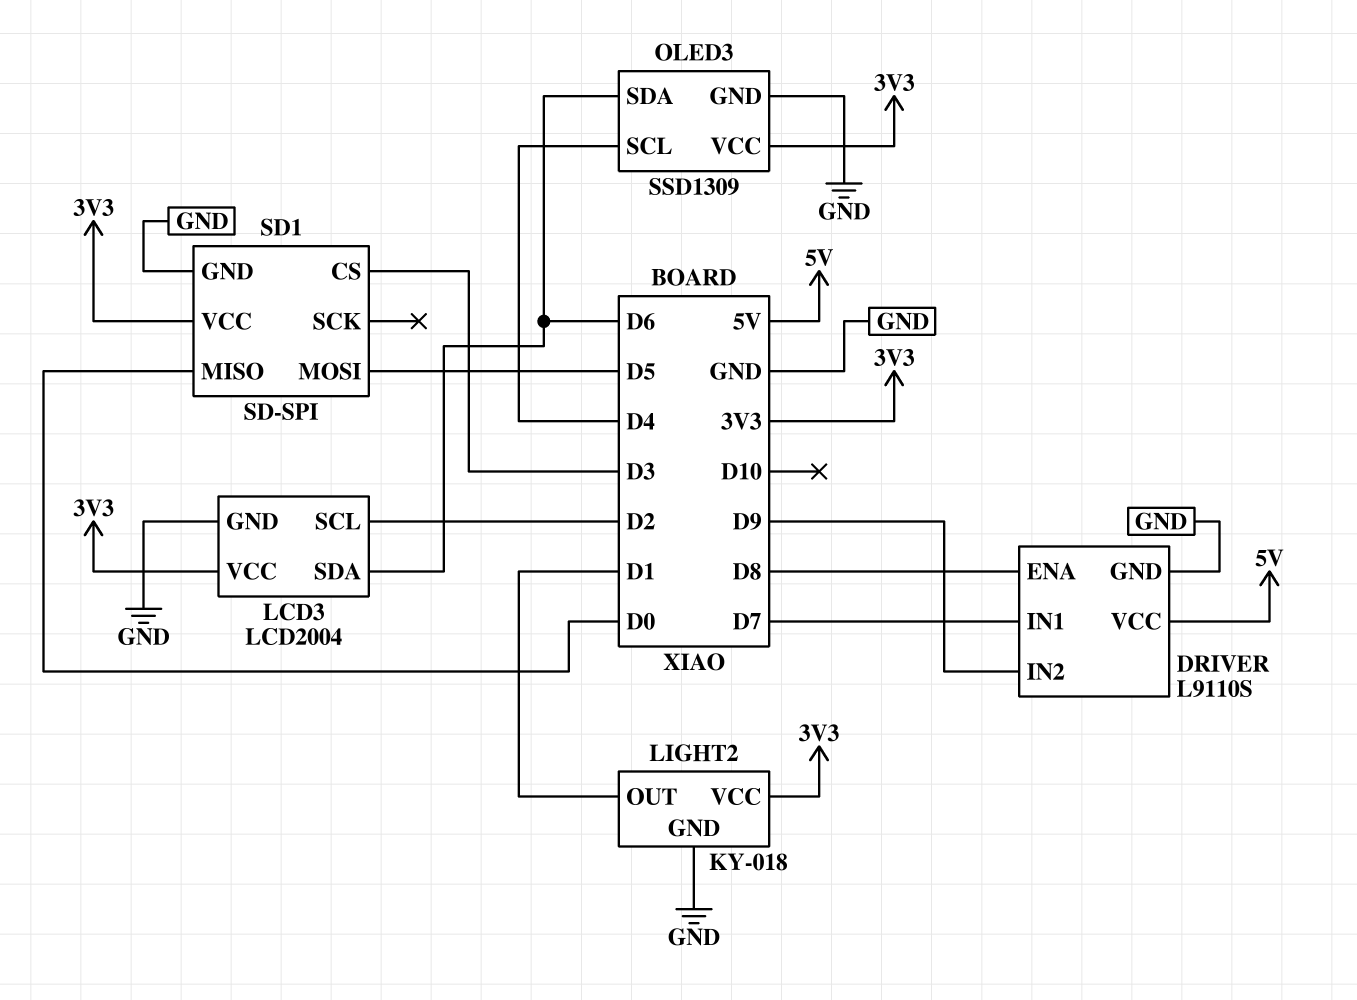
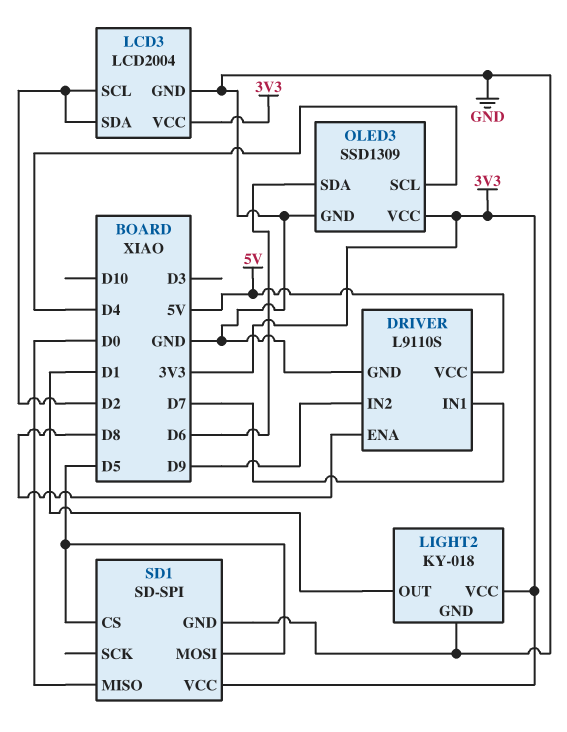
LCD3 pin SDA: D6 -> D2
SD1 pin CS: D3 -> D5

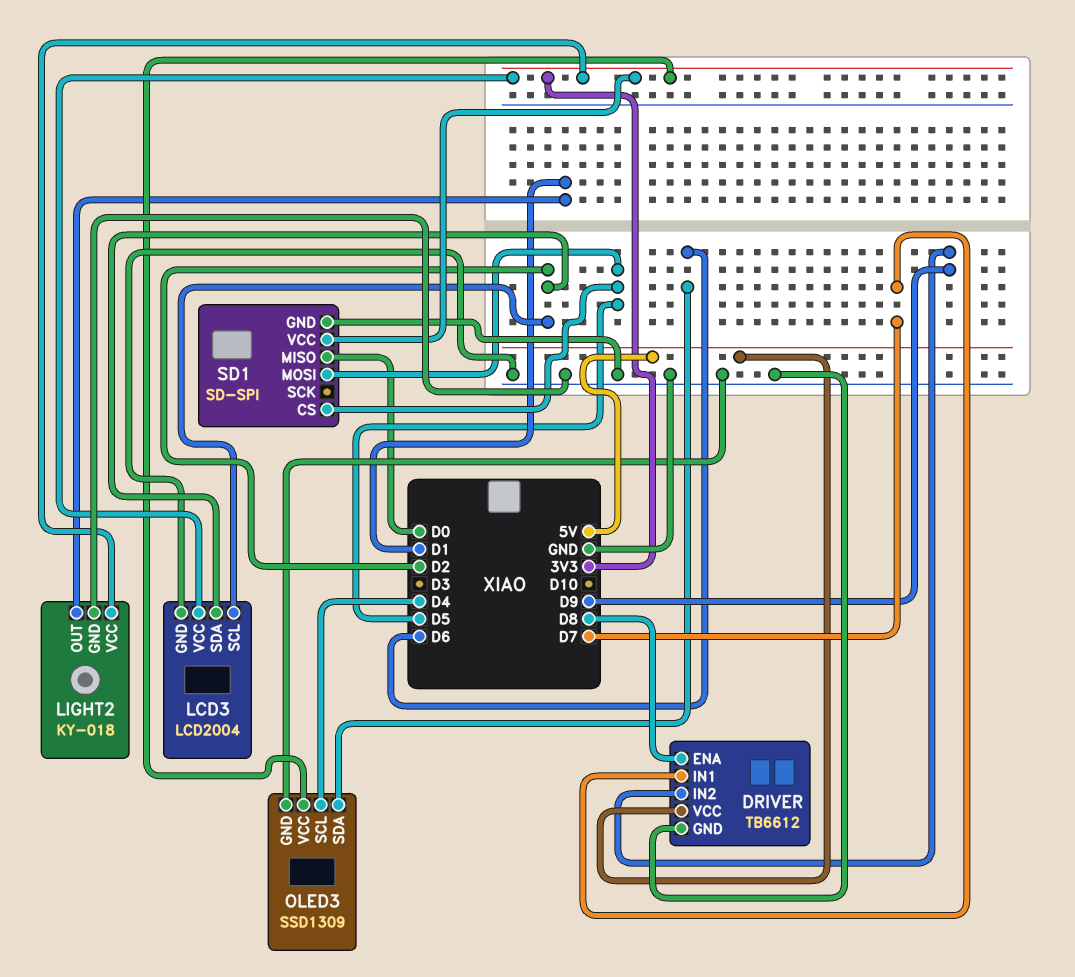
DRIVER: L9110S -> TB6612

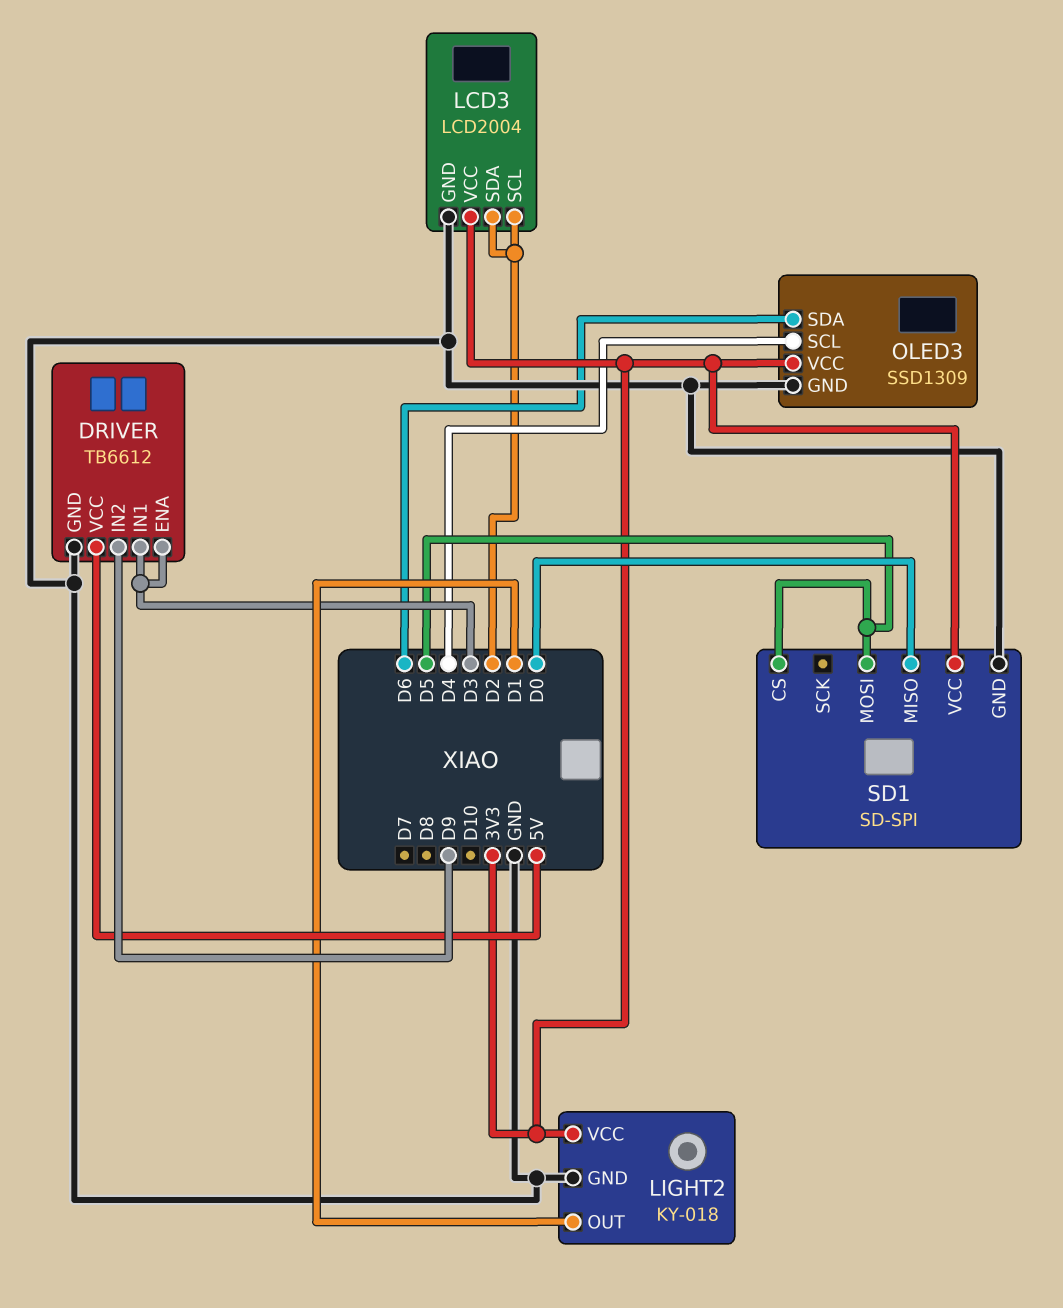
DRIVER pin ENA: D8 -> D3
DRIVER pin IN1: D7 -> D3

